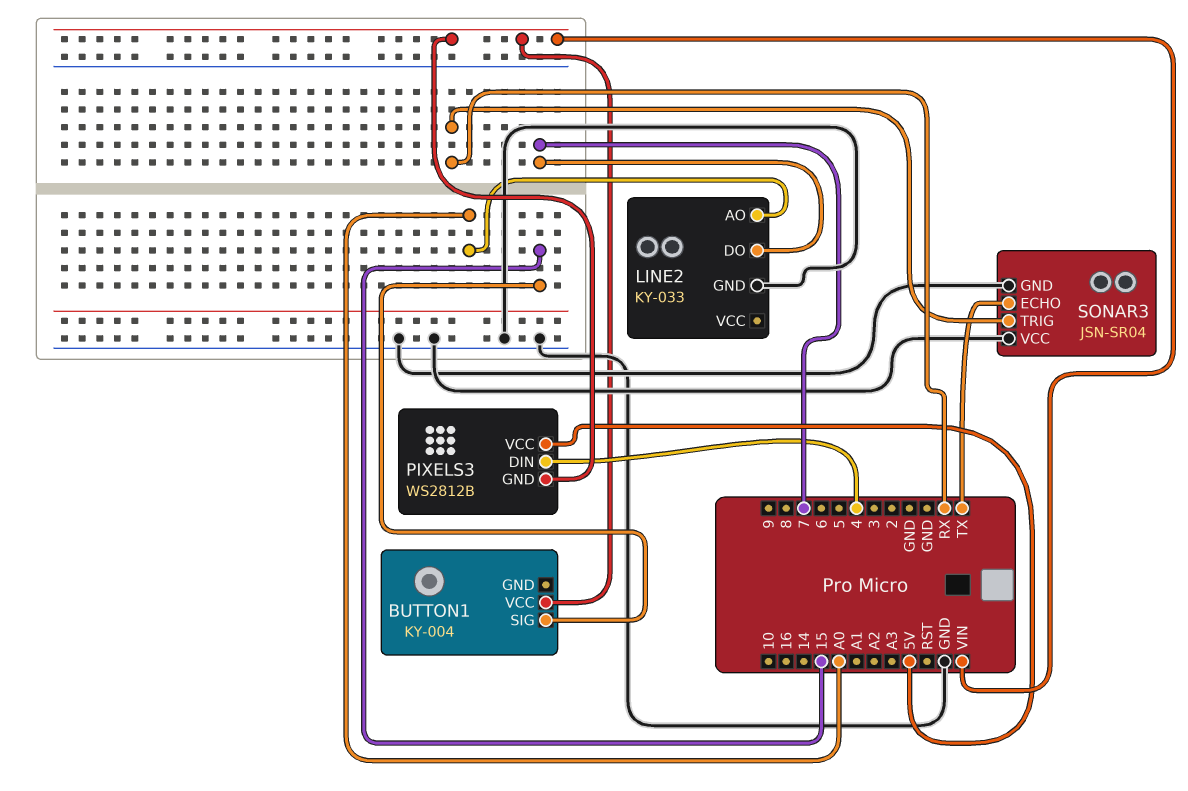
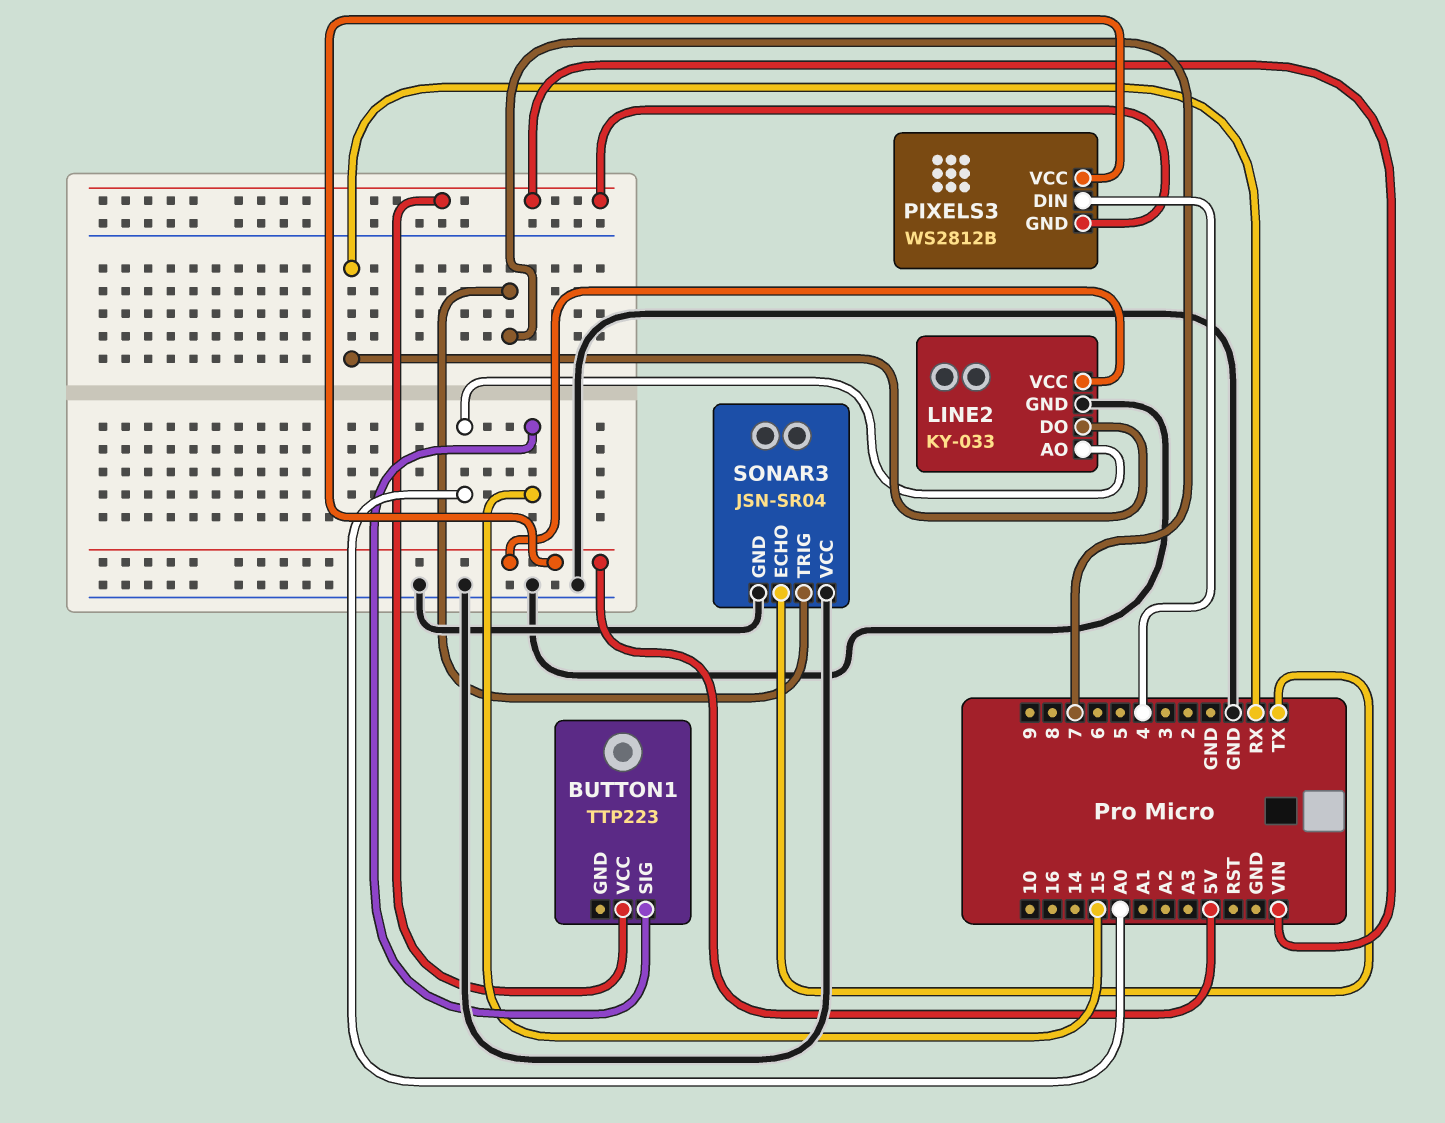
BUTTON1: KY-004 -> TTP223
LINE2 pin DO: 7 -> RX
LINE2 pin VCC: none -> 5V
SONAR3 pin TRIG: RX -> 7

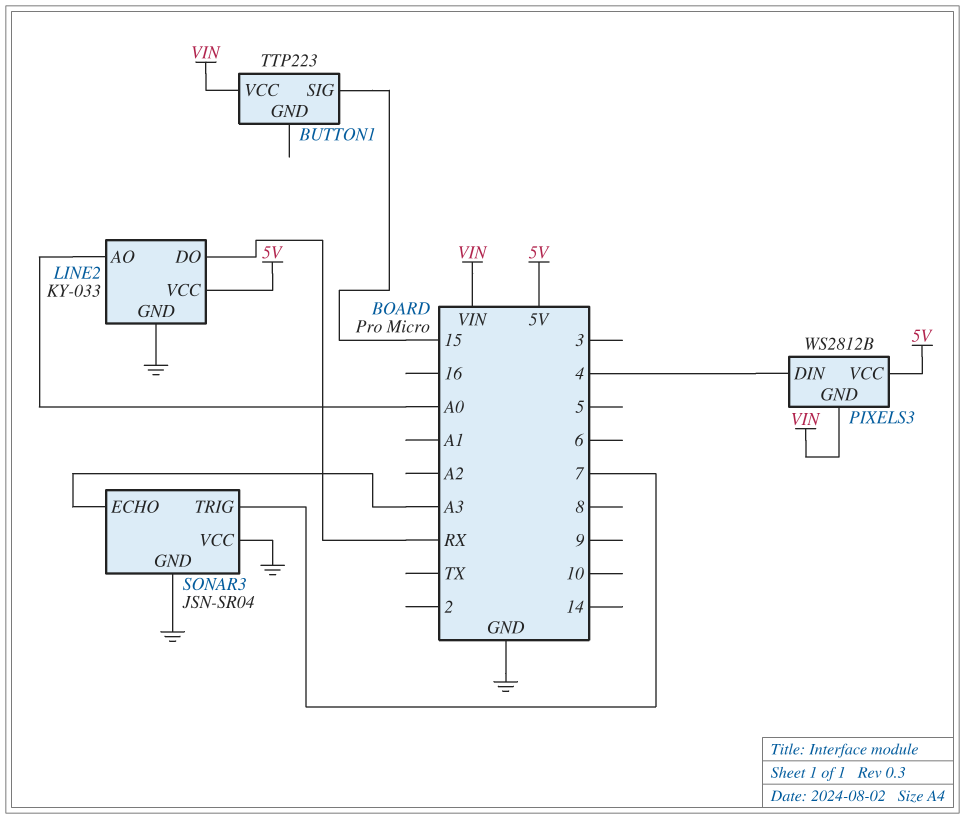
SONAR3 pin ECHO: TX -> A3

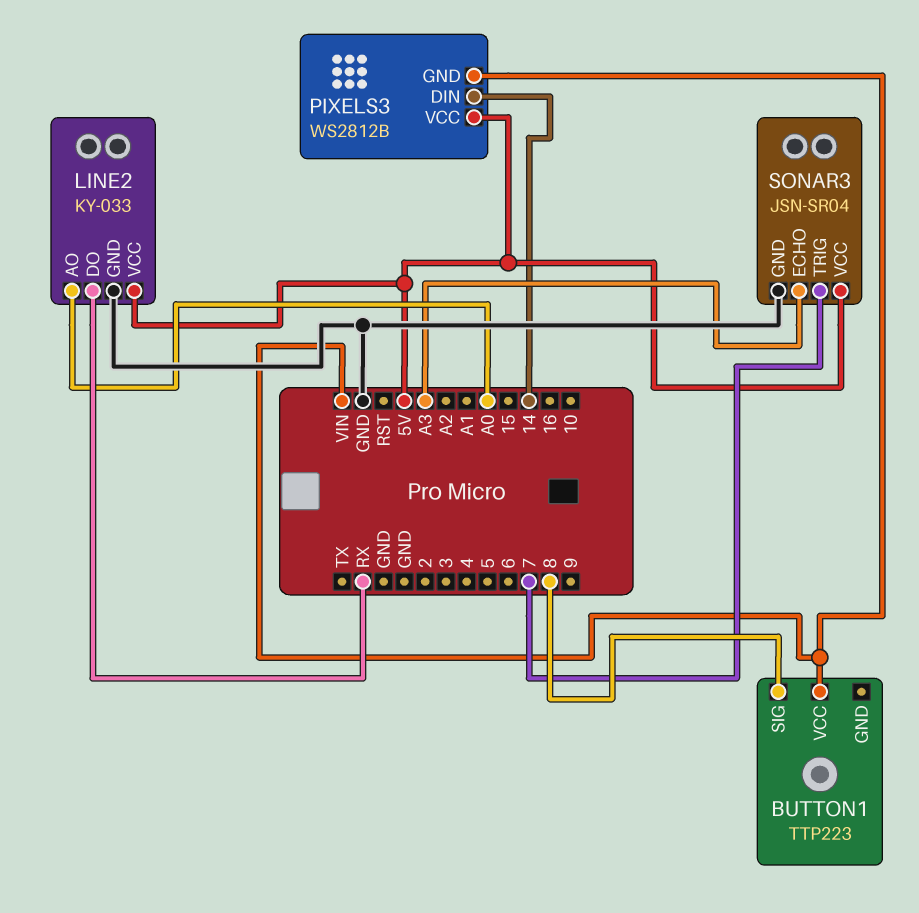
BUTTON1 pin SIG: 15 -> 8
PIXELS3 pin DIN: 4 -> 14
SONAR3 pin VCC: GND -> 5V

